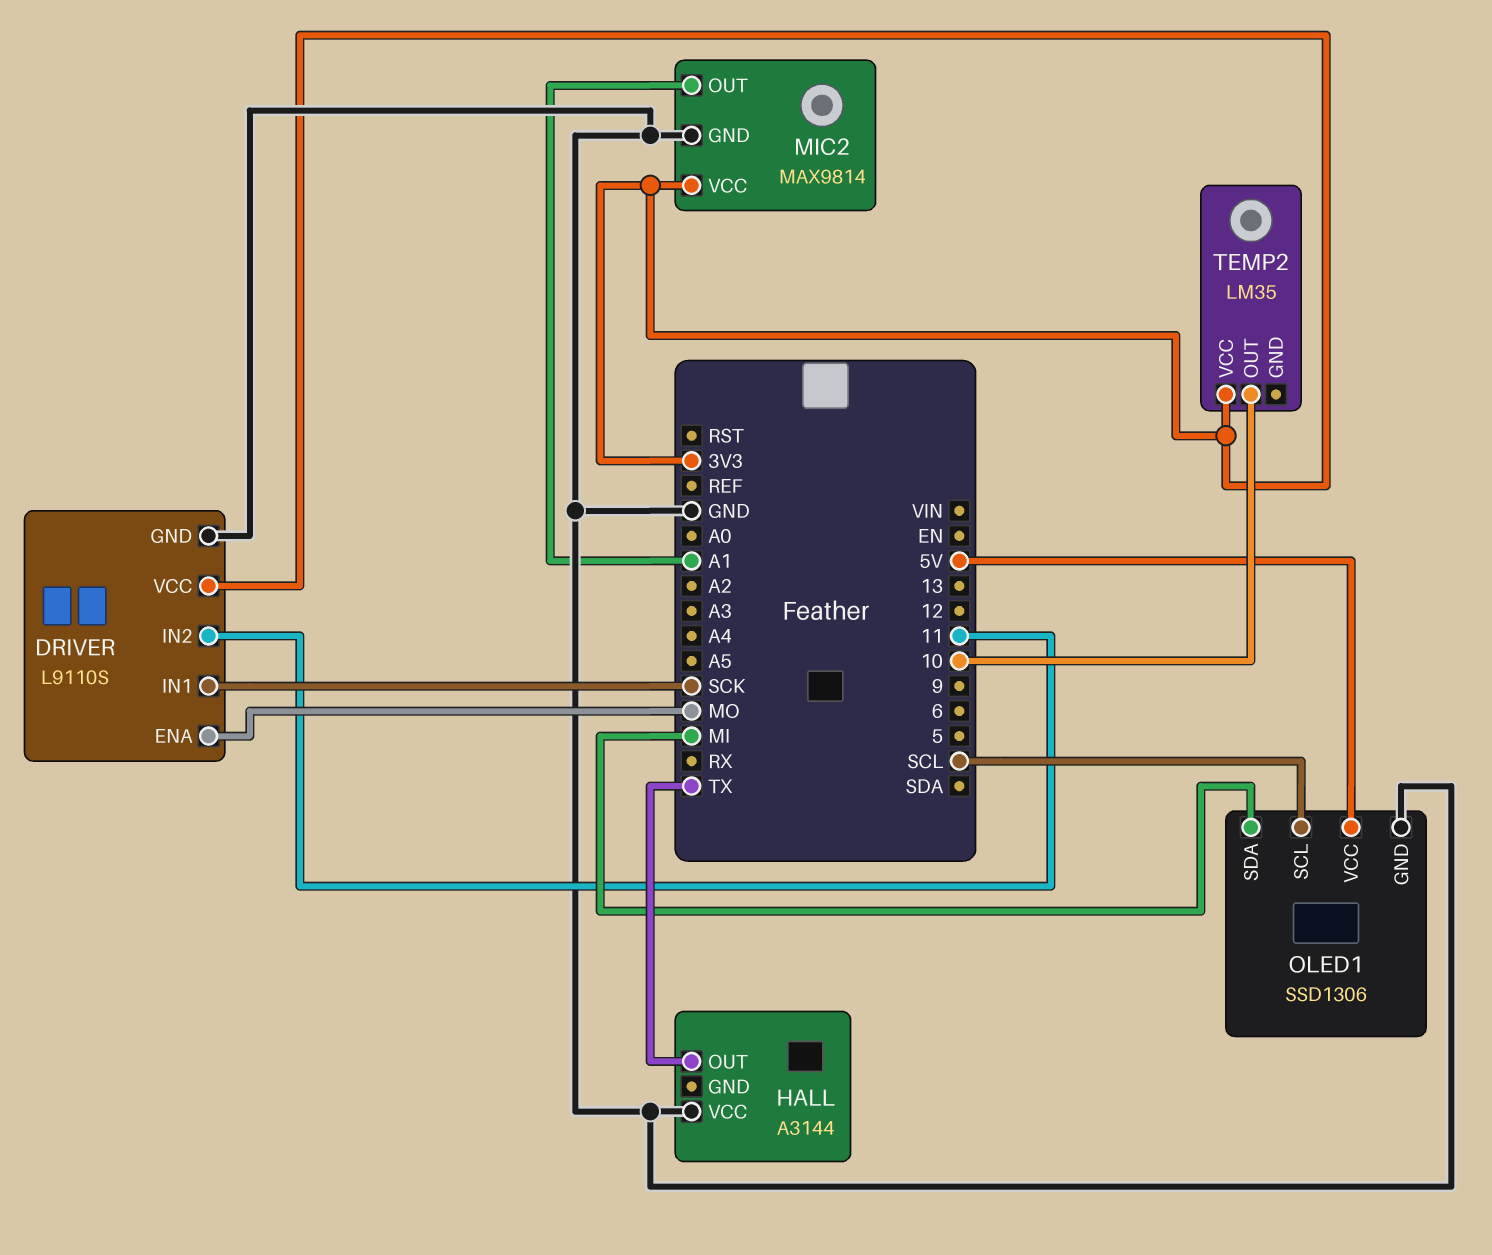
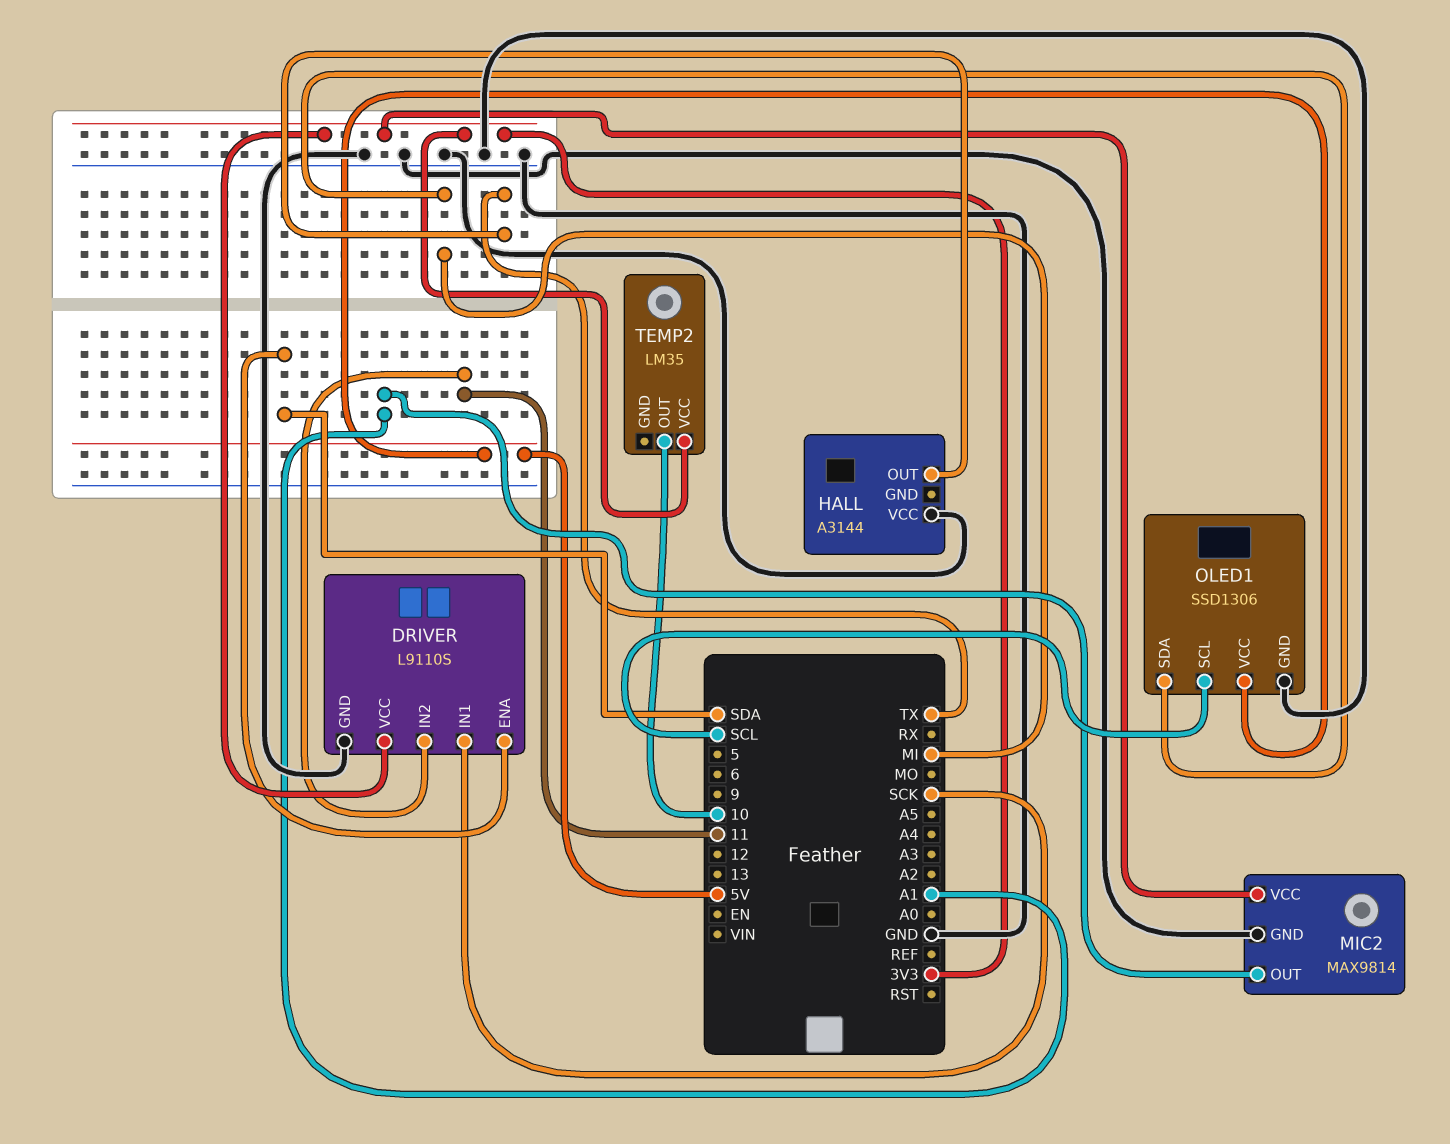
DRIVER pin ENA: MO -> SDA

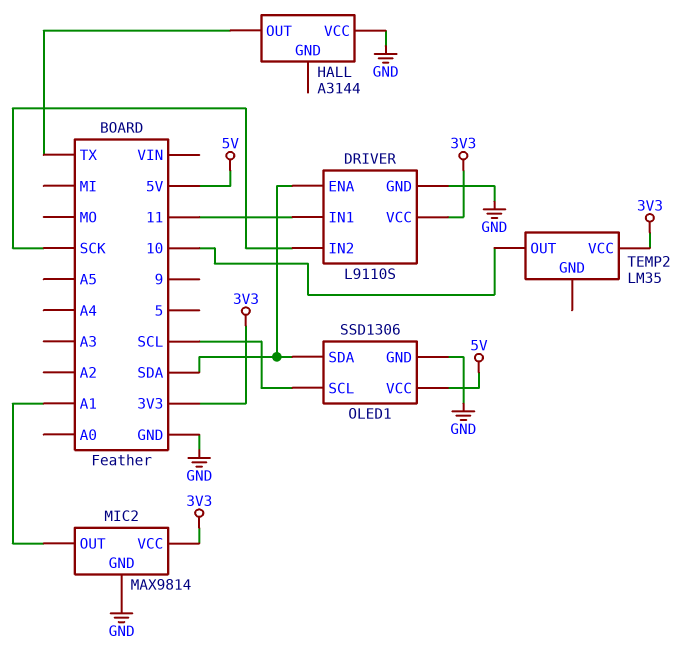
DRIVER pin IN1: SCK -> 11
DRIVER pin IN2: 11 -> SCK
OLED1 pin SDA: MI -> SDA

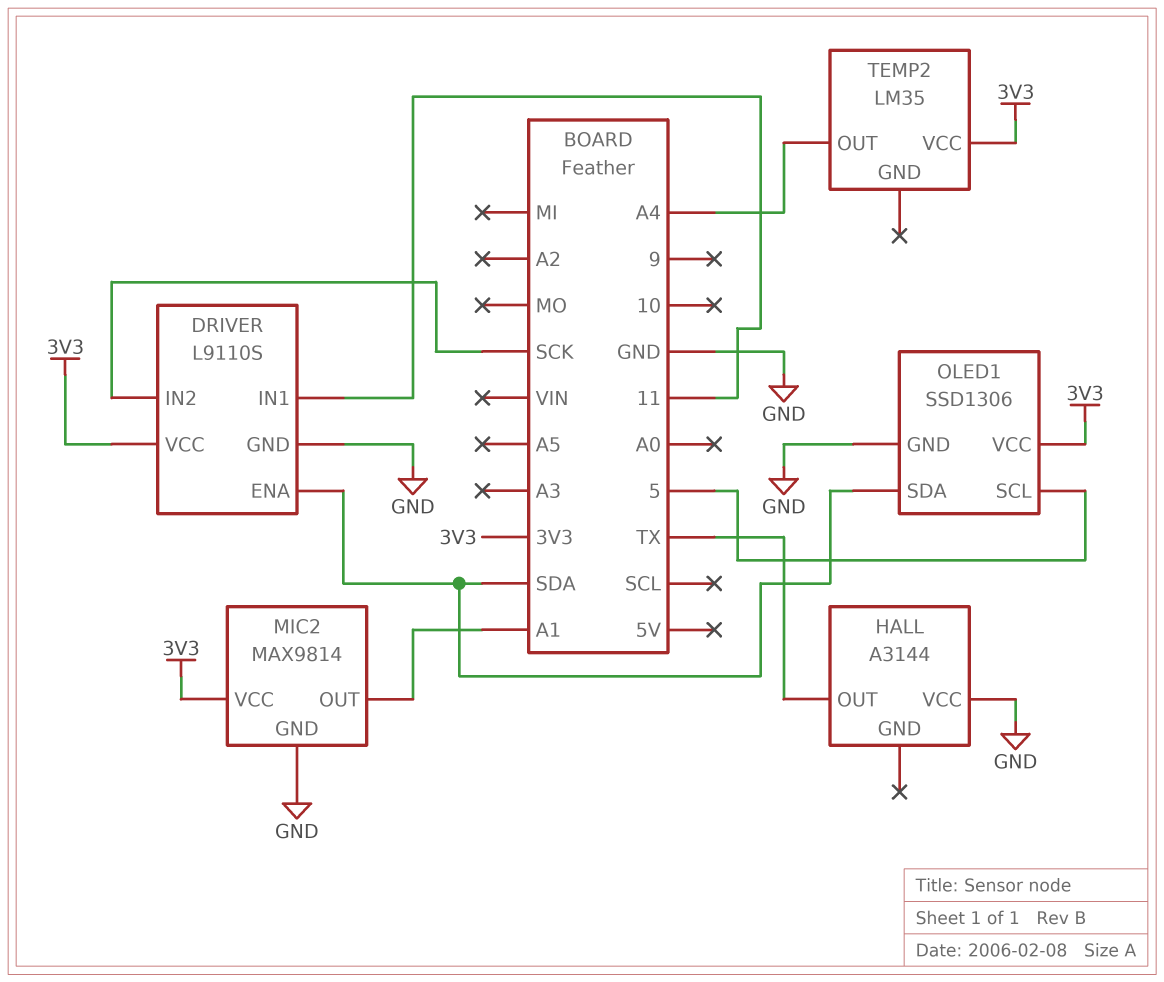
OLED1 pin SCL: SCL -> 5
OLED1 pin VCC: 5V -> 3V3
TEMP2 pin OUT: 10 -> A4

